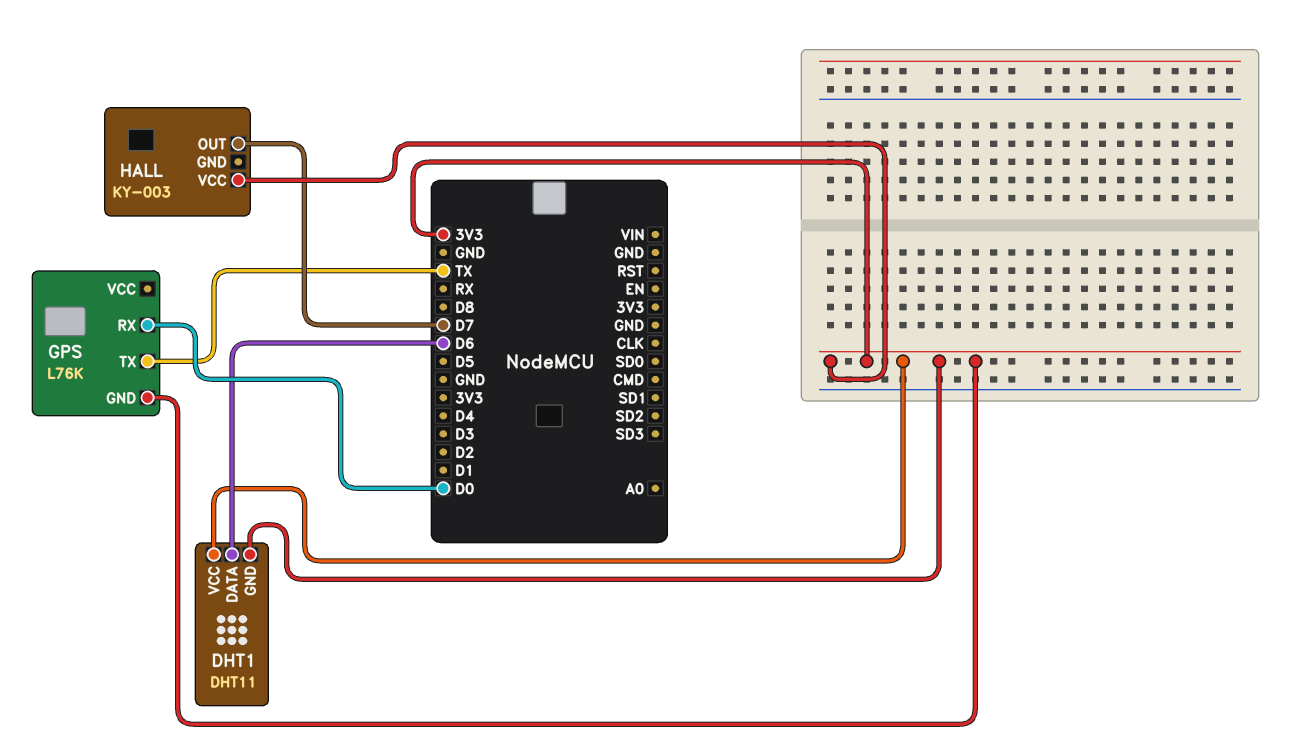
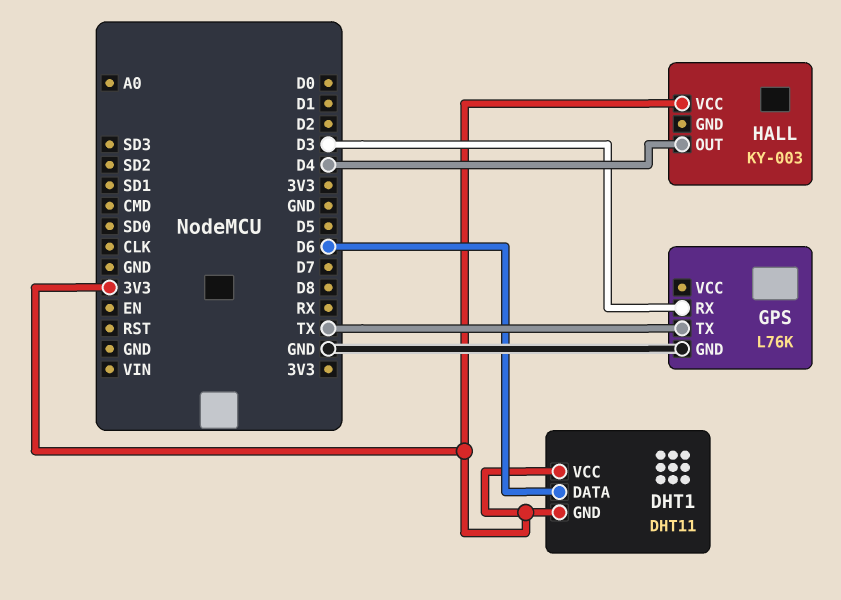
GPS pin GND: 3V3 -> GND
GPS pin RX: D0 -> D3
HALL pin OUT: D7 -> D4

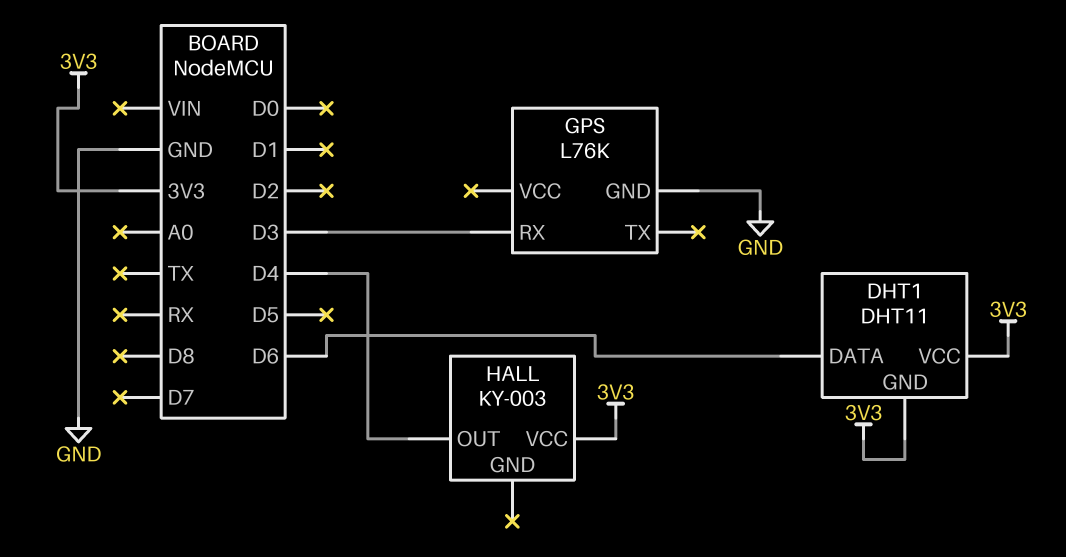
GPS pin TX: TX -> none

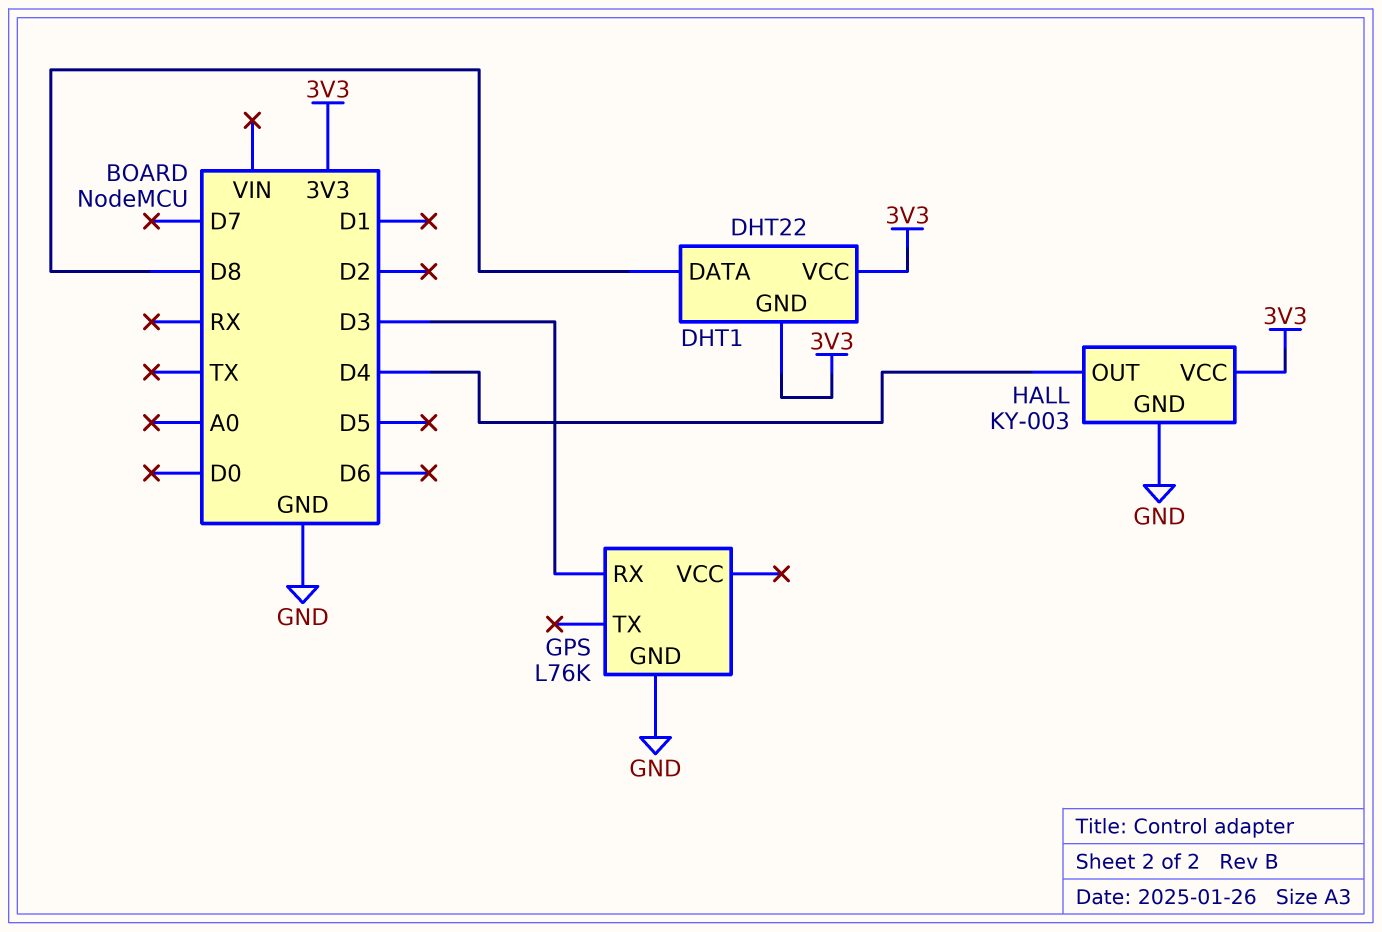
DHT1: DHT11 -> DHT22
DHT1 pin DATA: D6 -> D8
HALL pin GND: none -> GND

